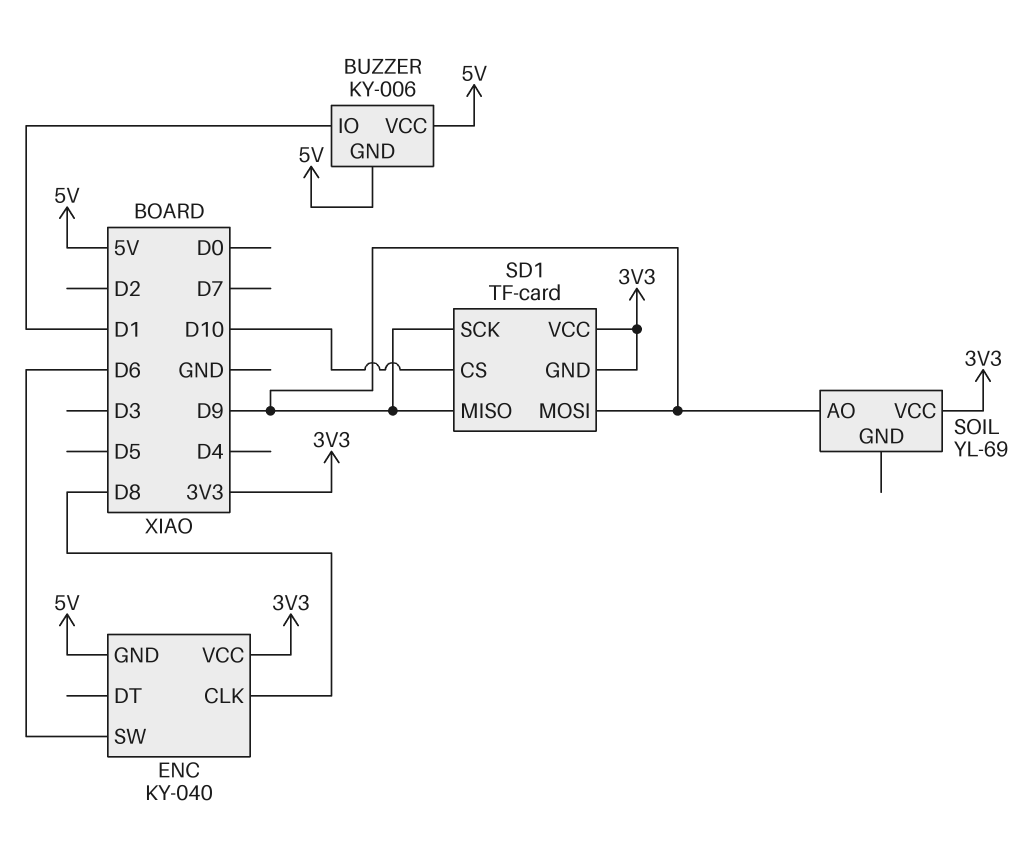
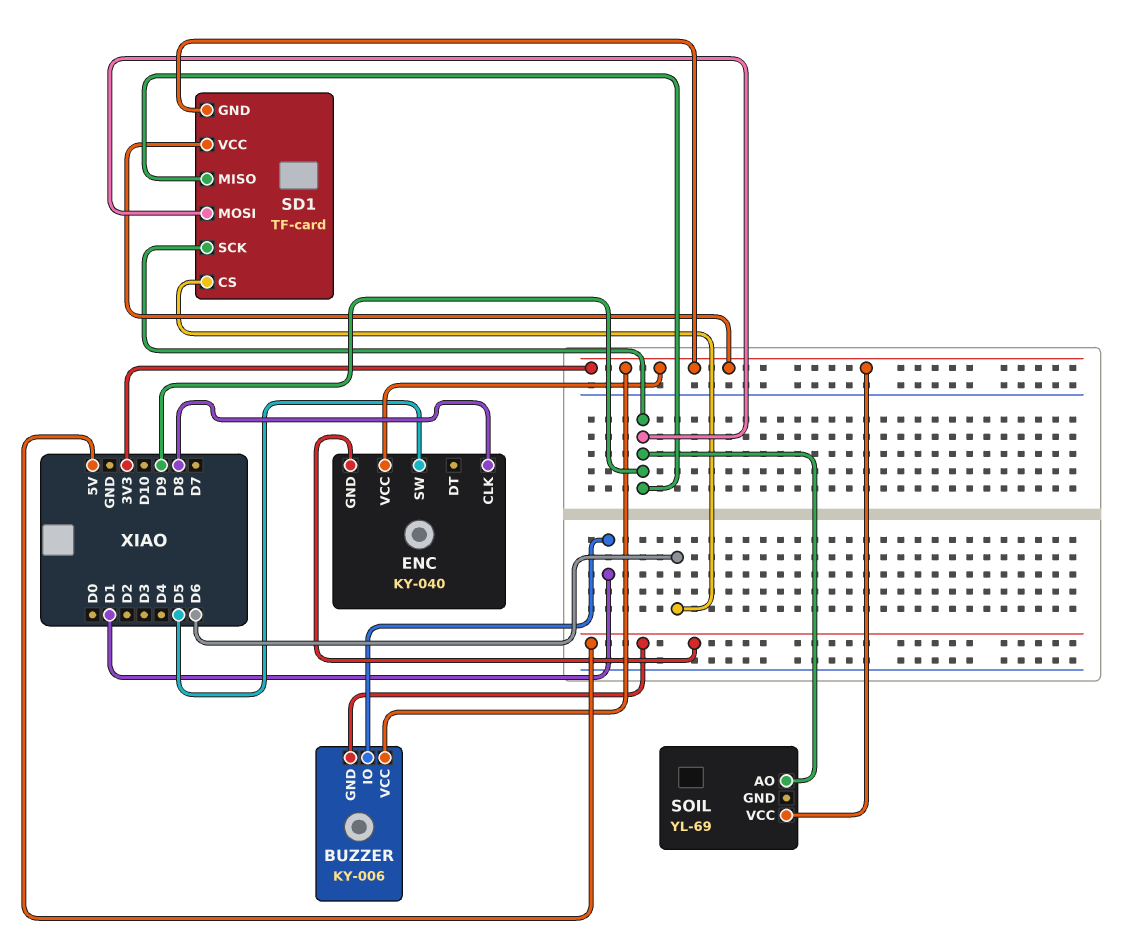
BUZZER pin VCC: 5V -> 3V3
ENC pin SW: D6 -> D5
SD1 pin CS: D10 -> D6

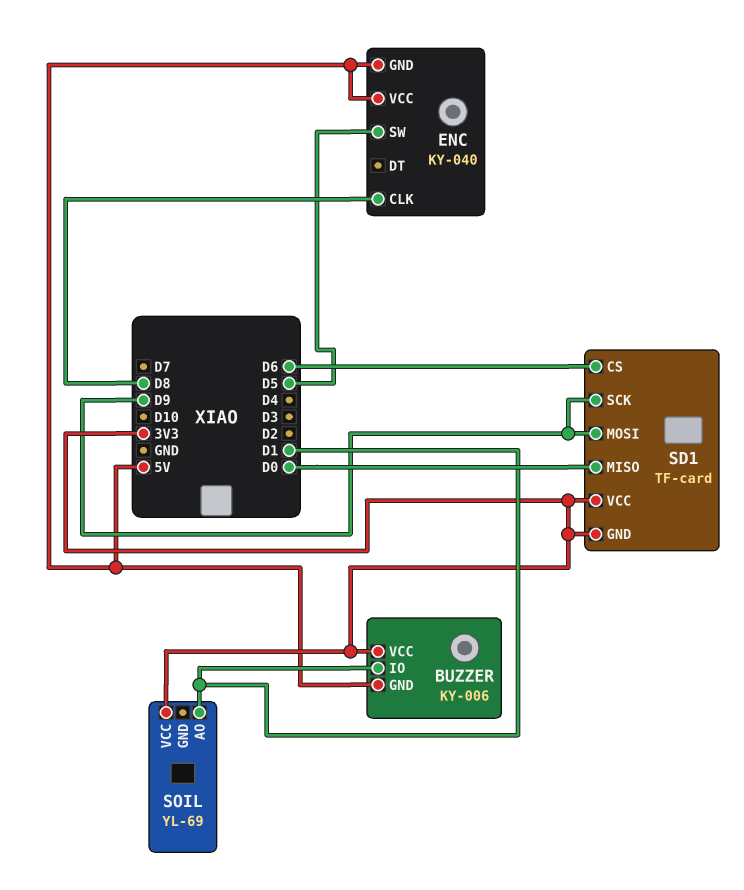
ENC pin VCC: 3V3 -> 5V
SD1 pin MISO: D9 -> D0
SOIL pin AO: D9 -> D1

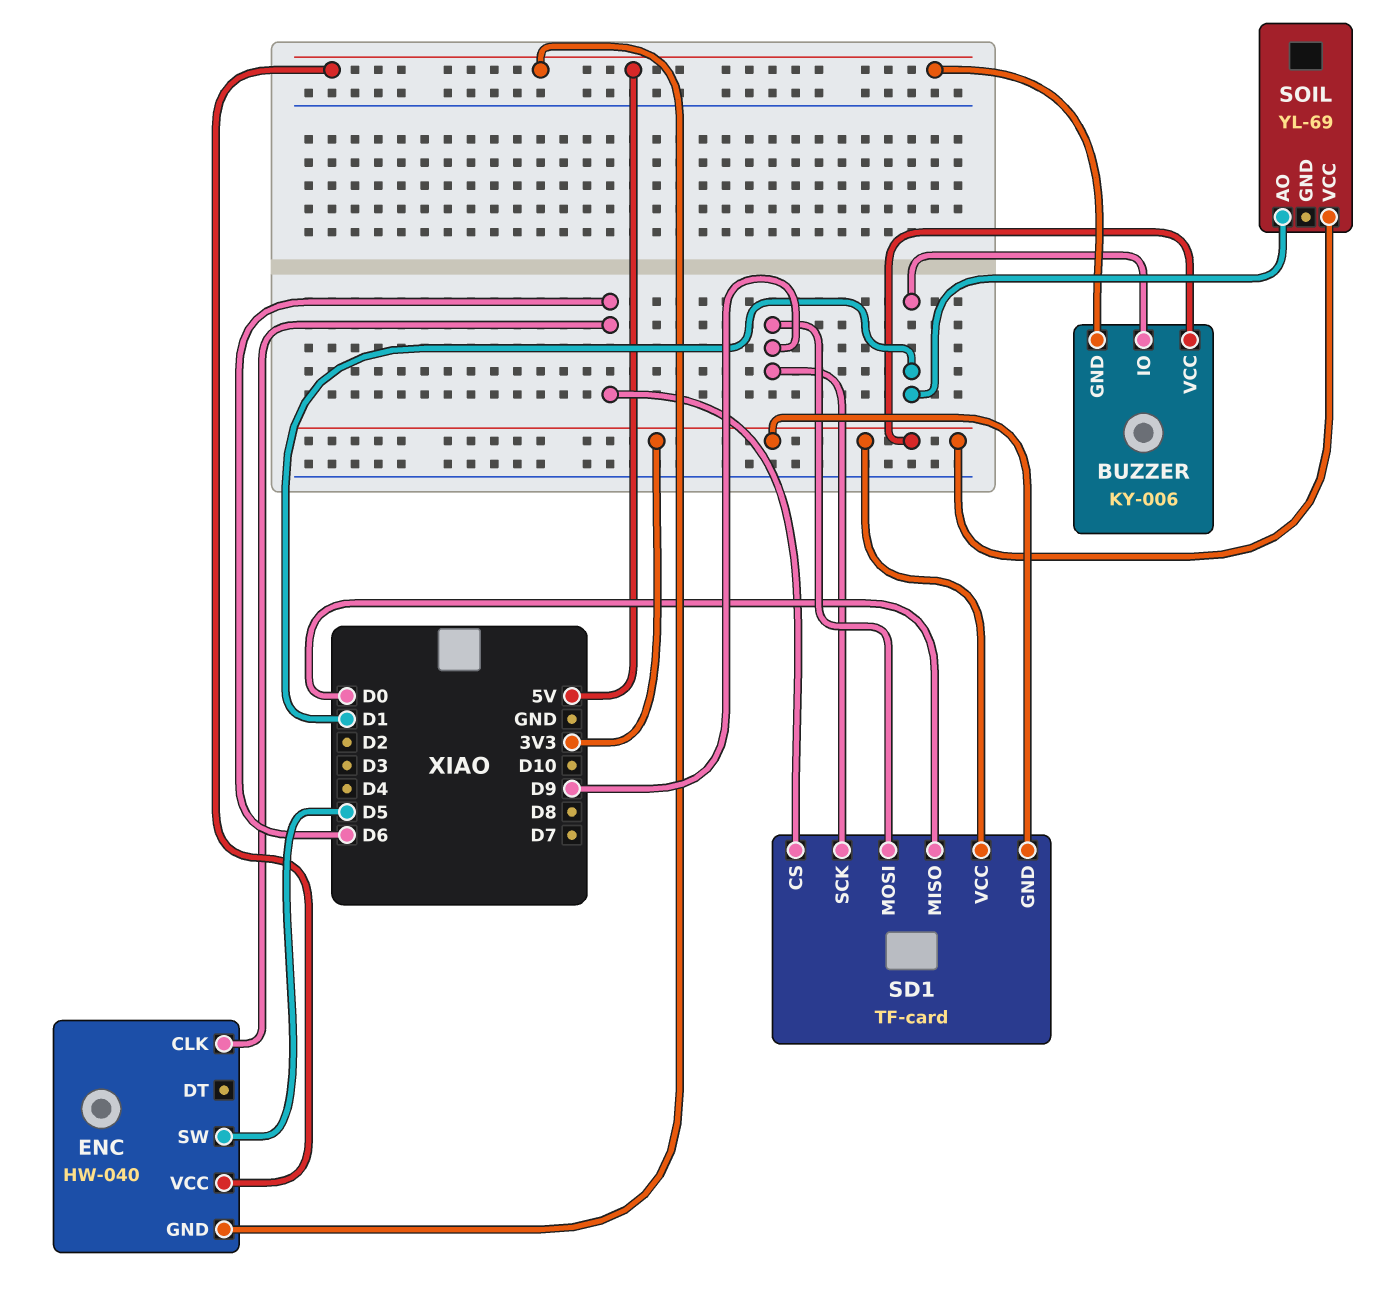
ENC: KY-040 -> HW-040
ENC pin CLK: D8 -> D6

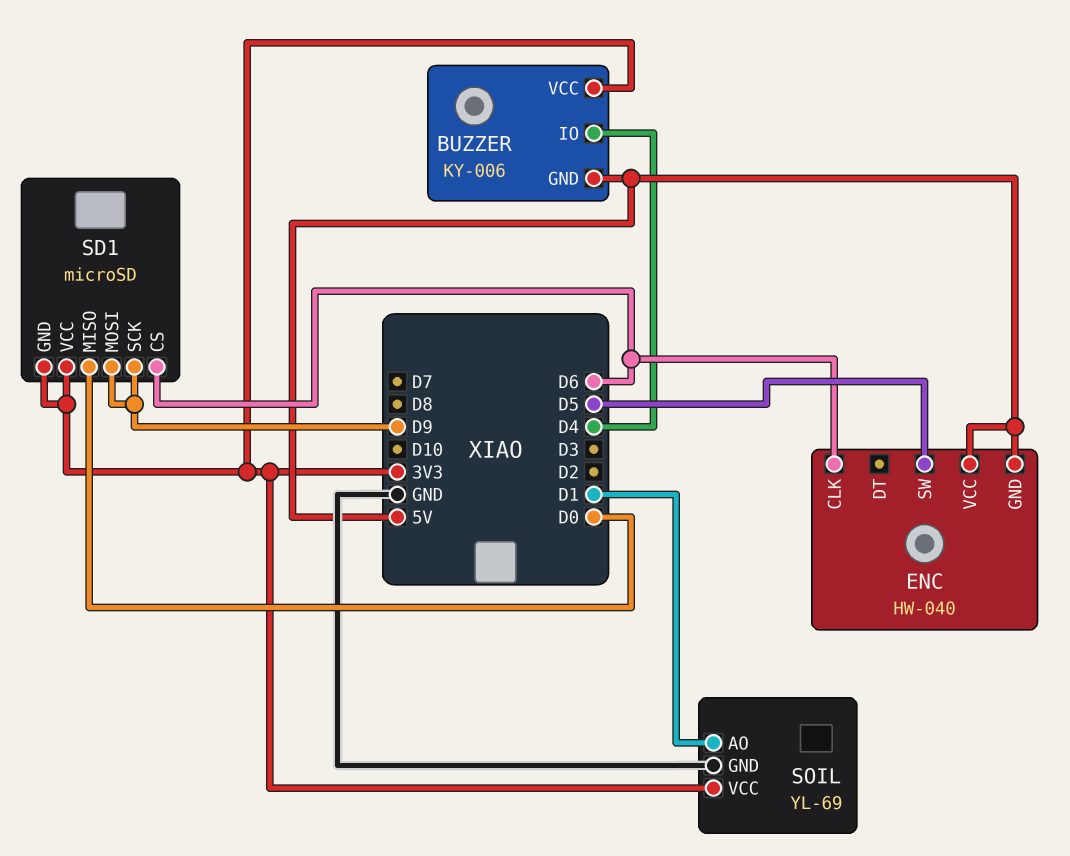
BUZZER pin IO: D1 -> D4
SD1: TF-card -> microSD
SOIL pin GND: none -> GND

